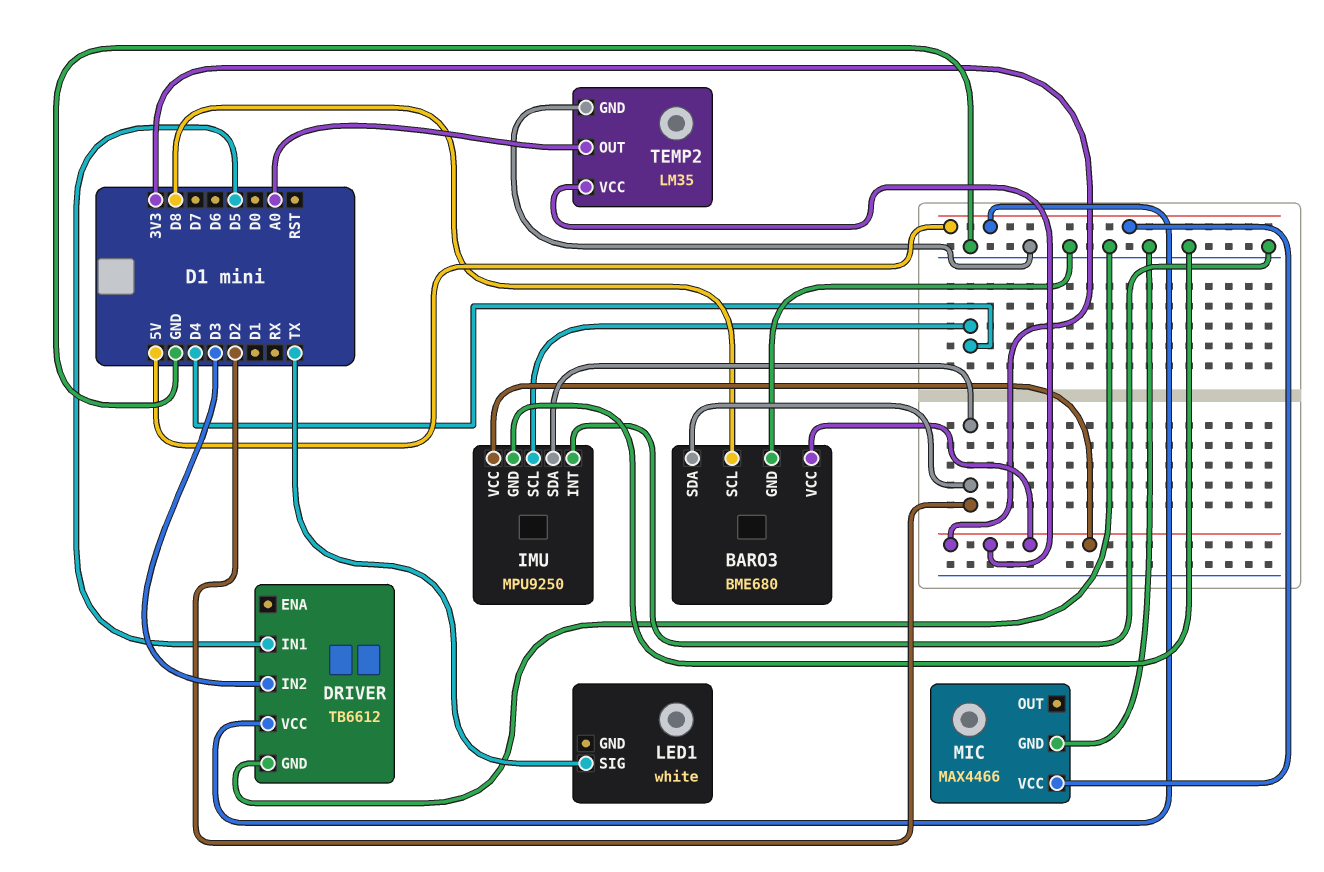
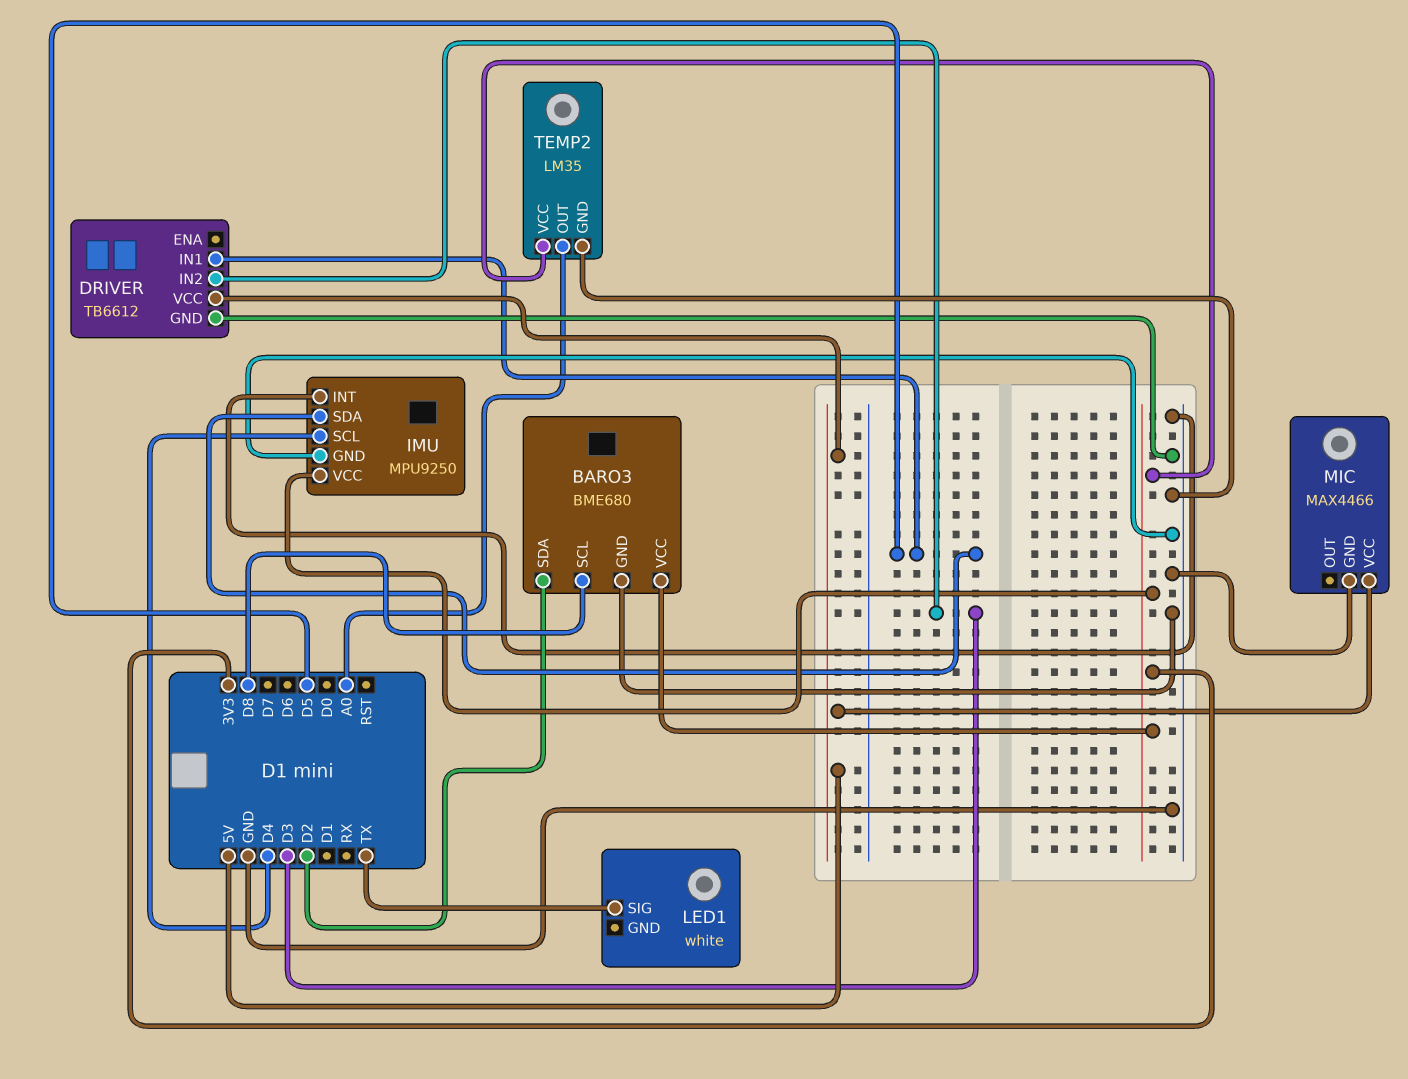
IMU pin SDA: D2 -> D5

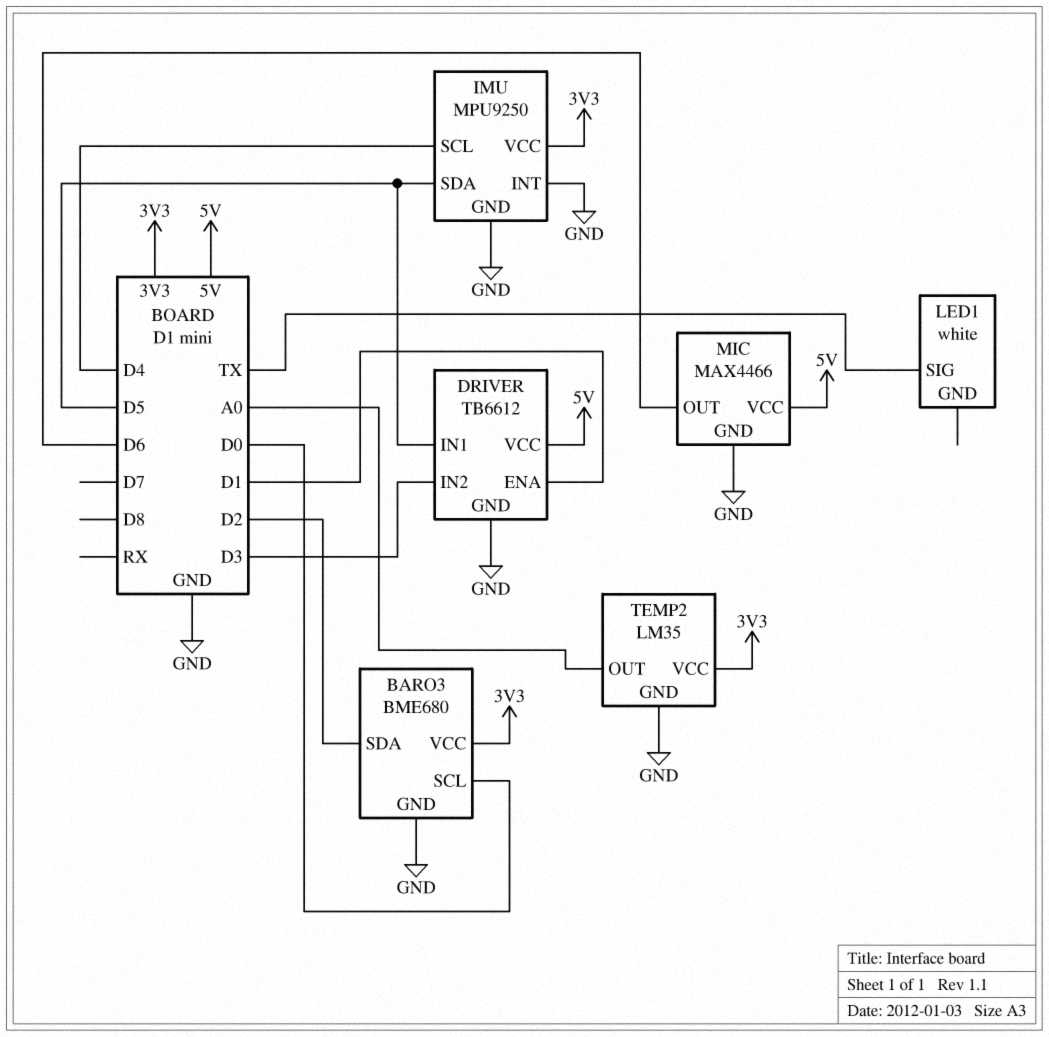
BARO3 pin SCL: D8 -> D0
DRIVER pin ENA: none -> D1
MIC pin OUT: none -> D6

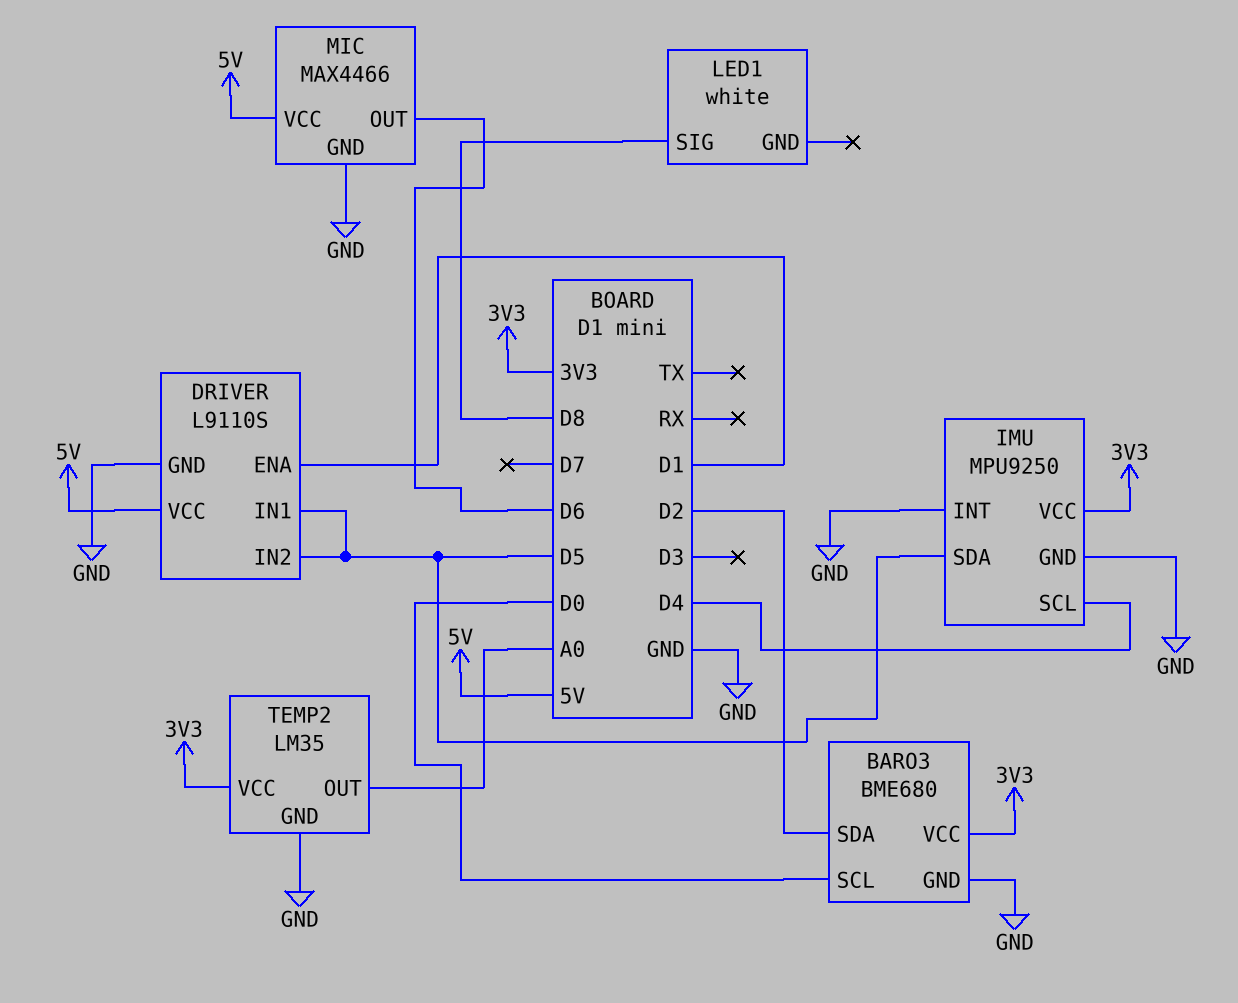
DRIVER: TB6612 -> L9110S
DRIVER pin IN2: D3 -> D5
LED1 pin SIG: TX -> D8

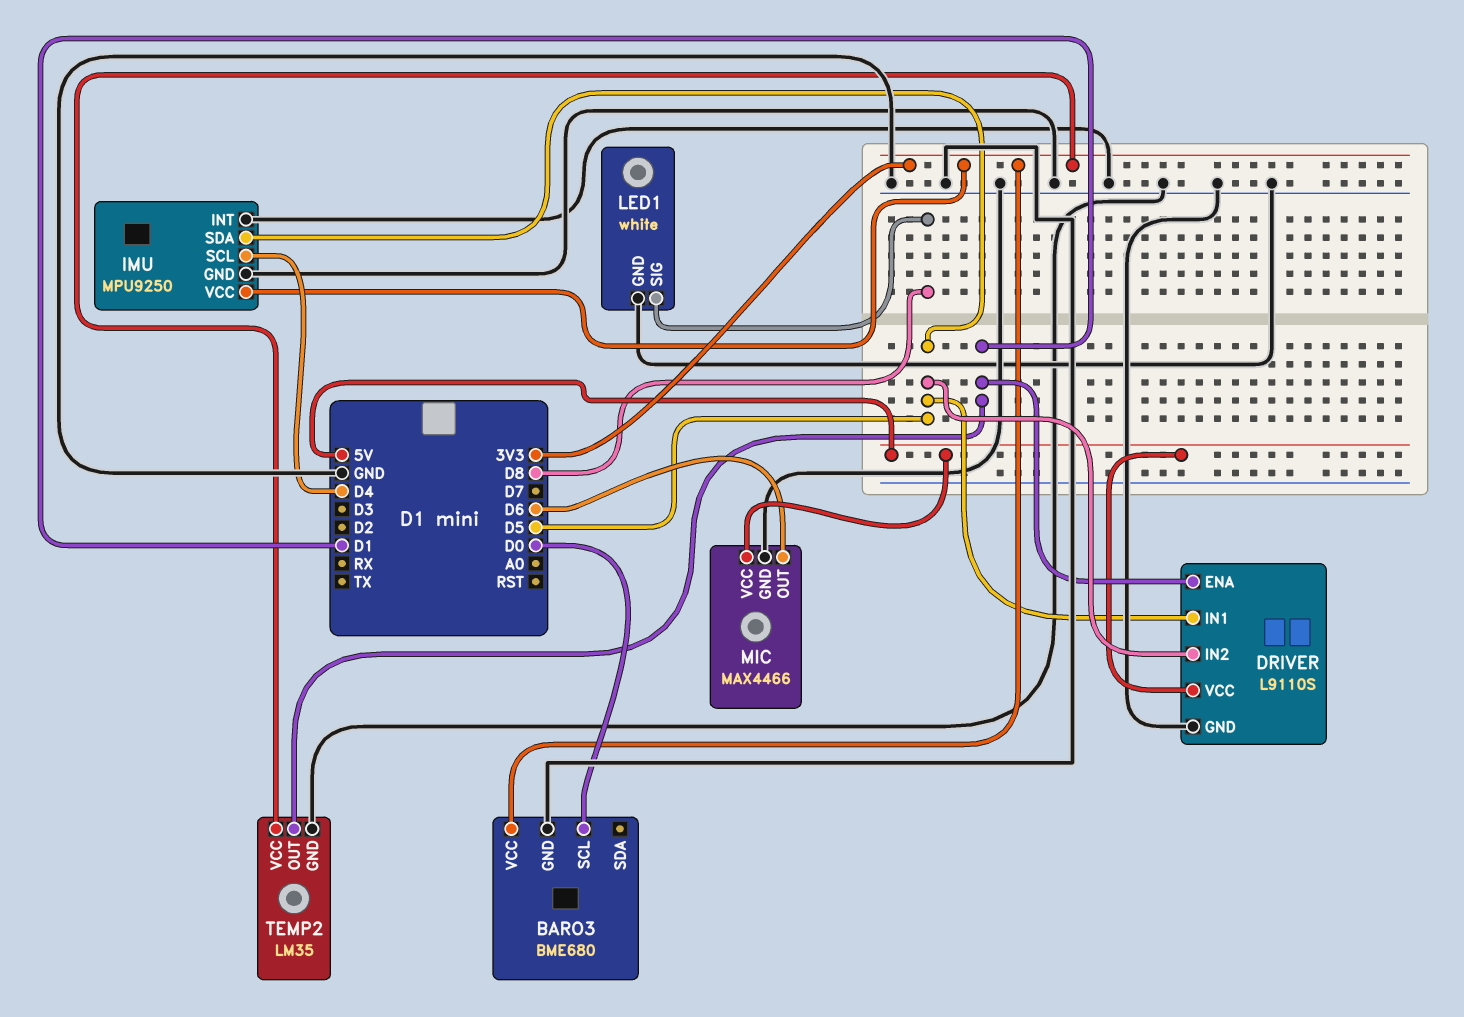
BARO3 pin SDA: D2 -> none
LED1 pin GND: none -> GND
TEMP2 pin OUT: A0 -> D1

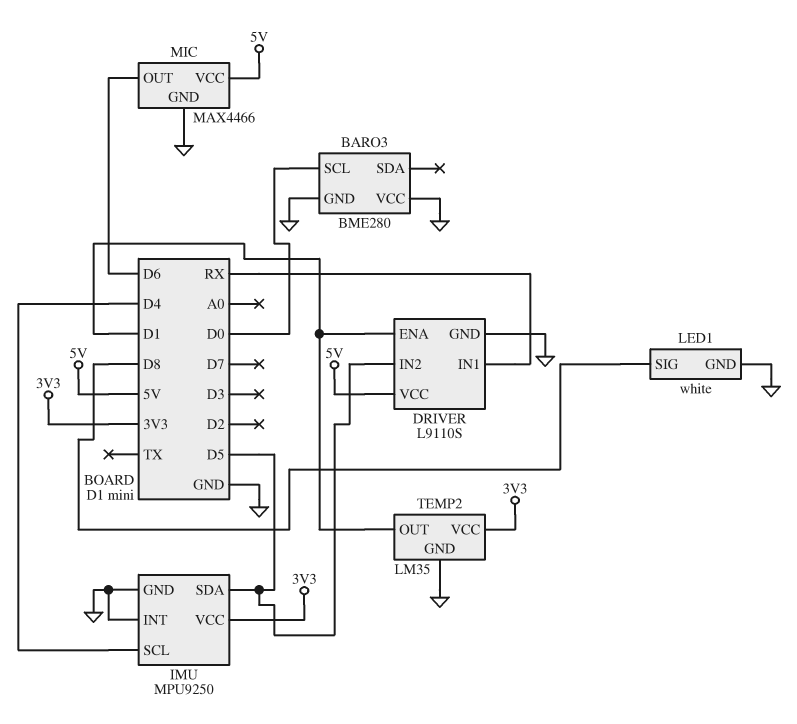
BARO3: BME680 -> BME280
BARO3 pin VCC: 3V3 -> GND
DRIVER pin IN1: D5 -> RX

